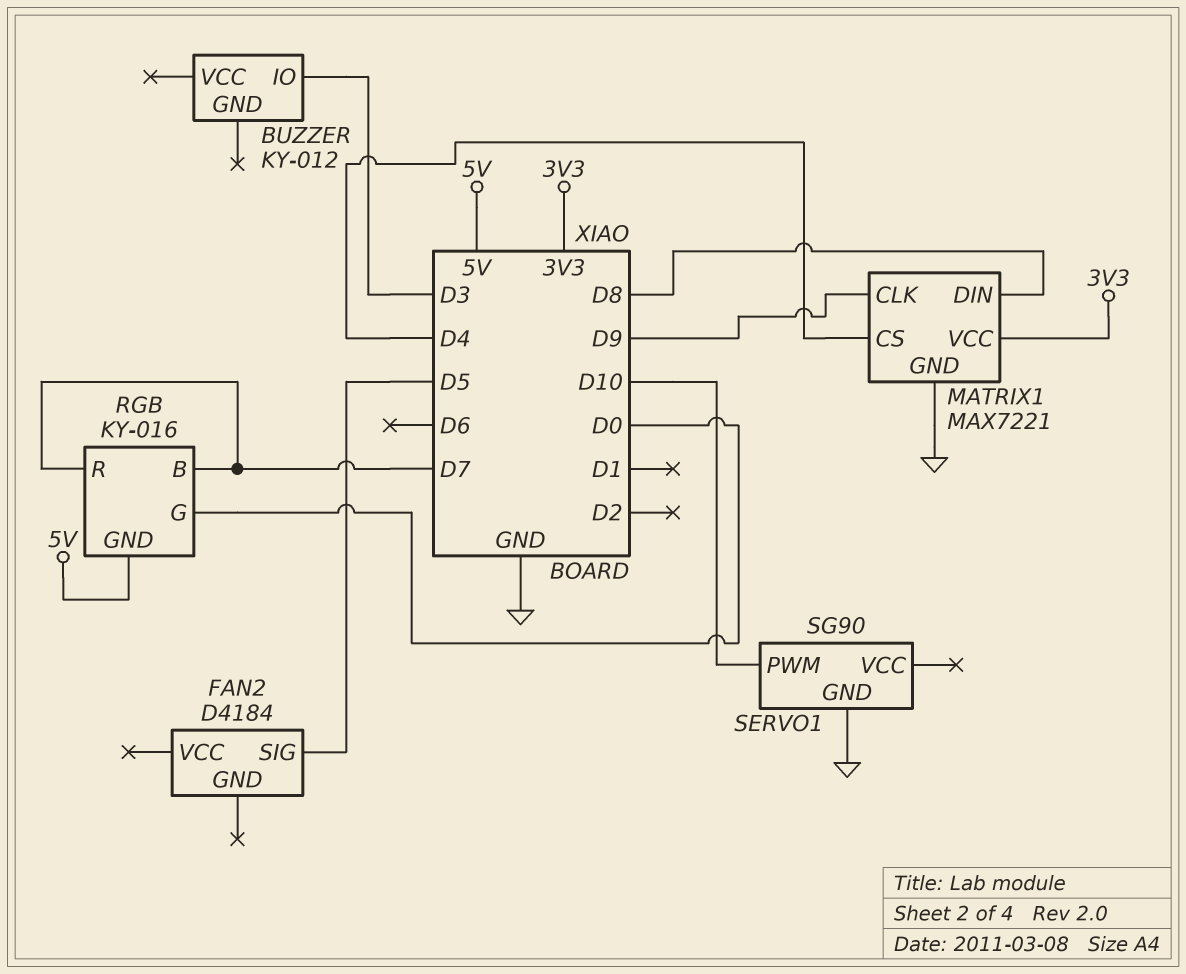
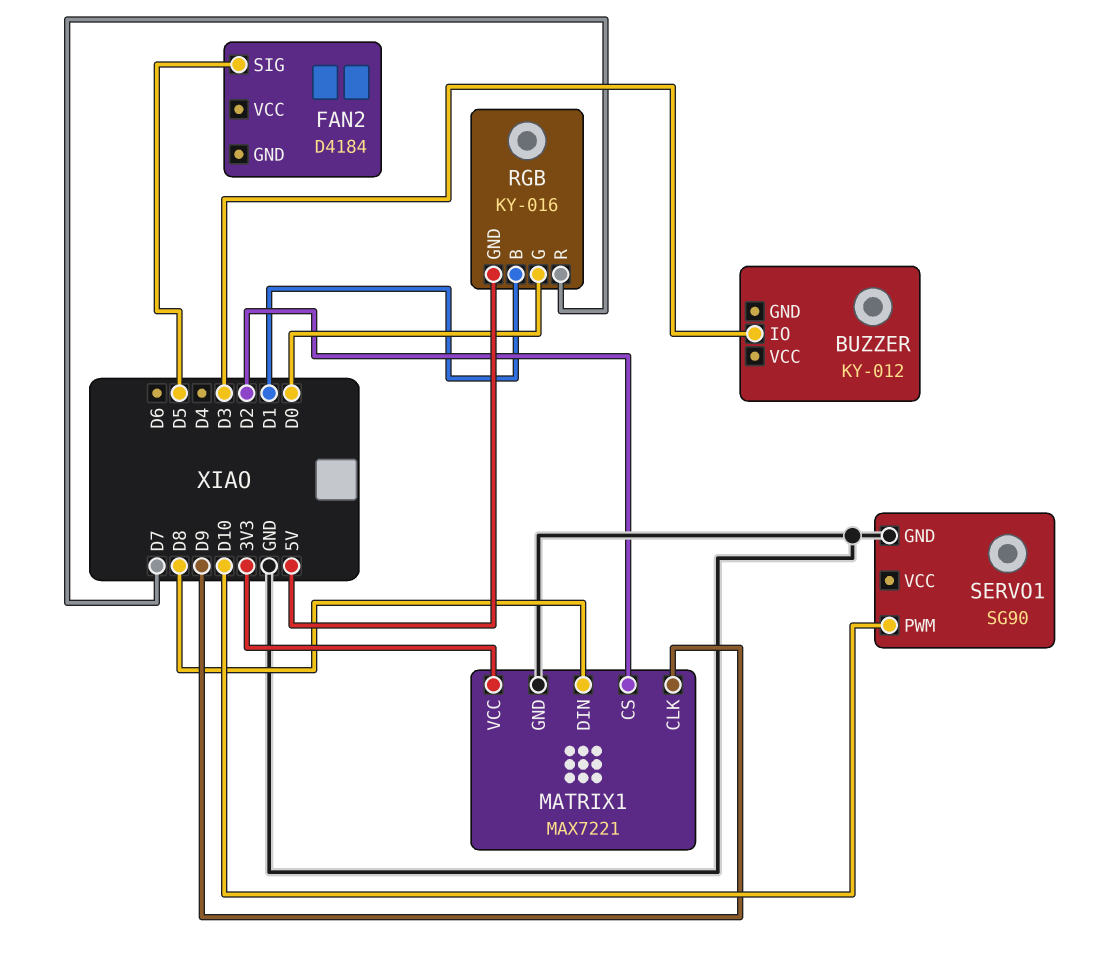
MATRIX1 pin CS: D4 -> D2
RGB pin B: D7 -> D1

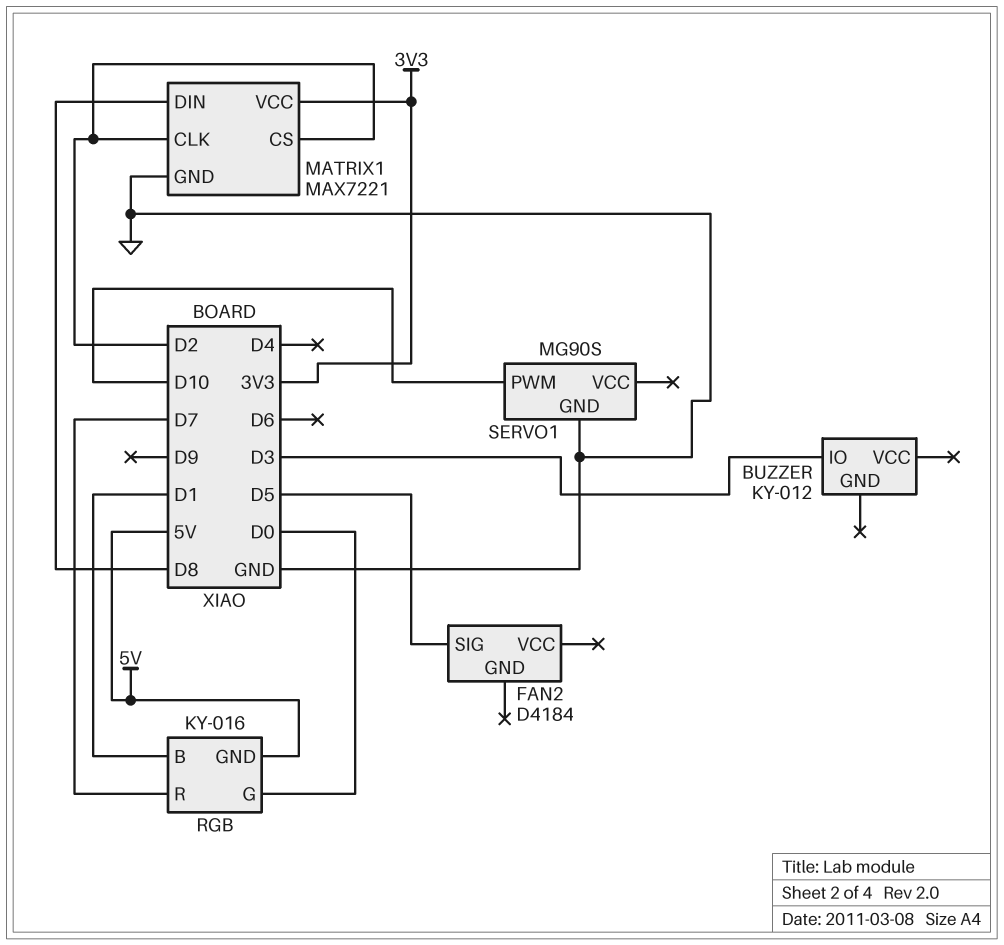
MATRIX1 pin CLK: D9 -> D2
SERVO1: SG90 -> MG90S

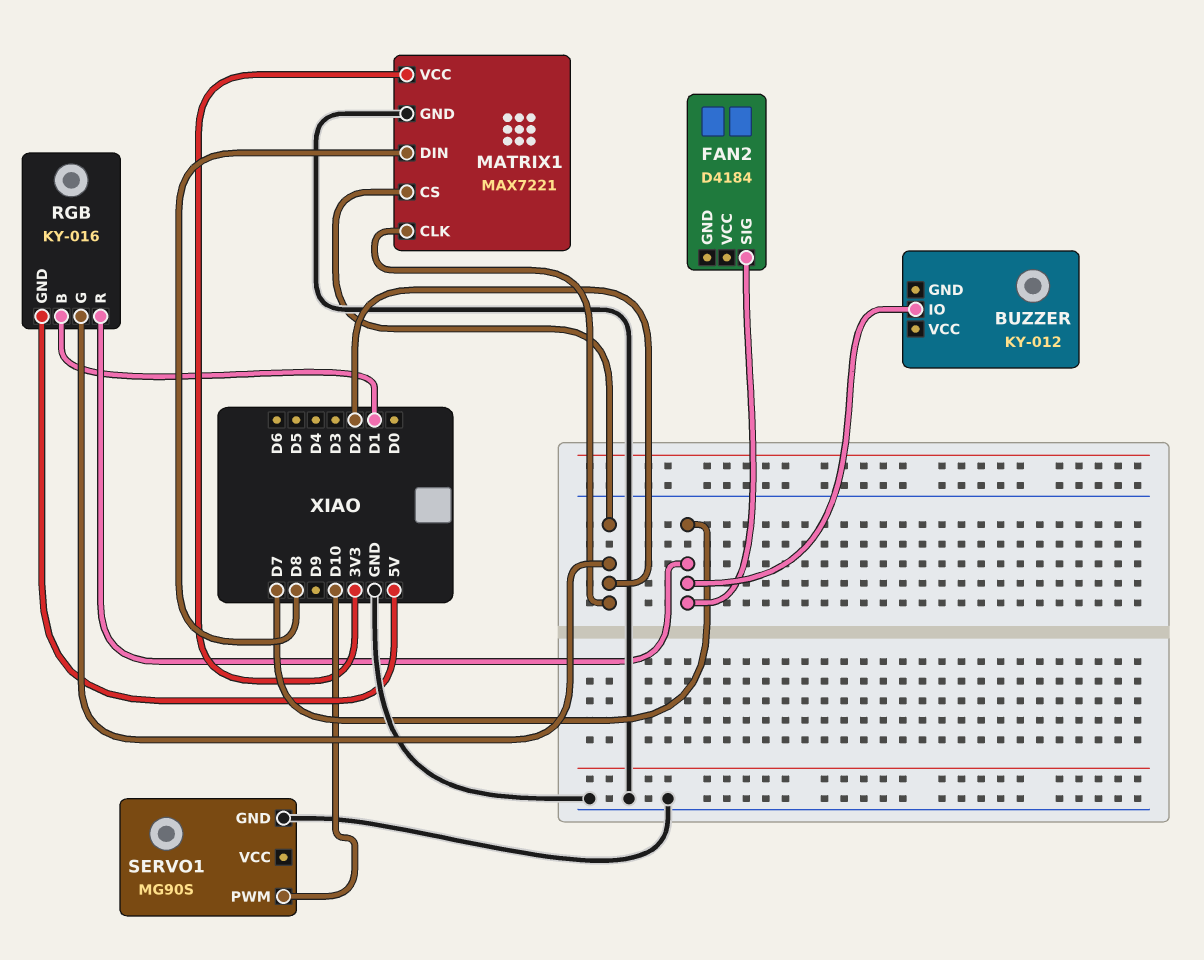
BUZZER pin IO: D3 -> D7
FAN2 pin SIG: D5 -> D7
RGB pin G: D0 -> D2

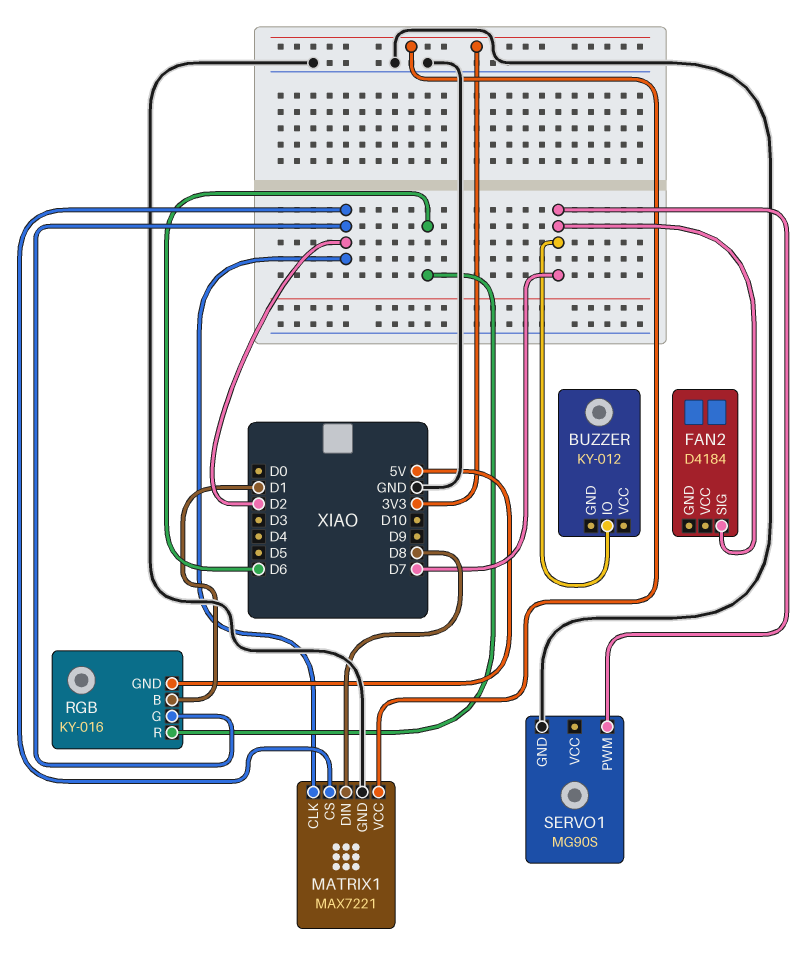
RGB pin R: D7 -> D6
SERVO1 pin PWM: D10 -> D7

